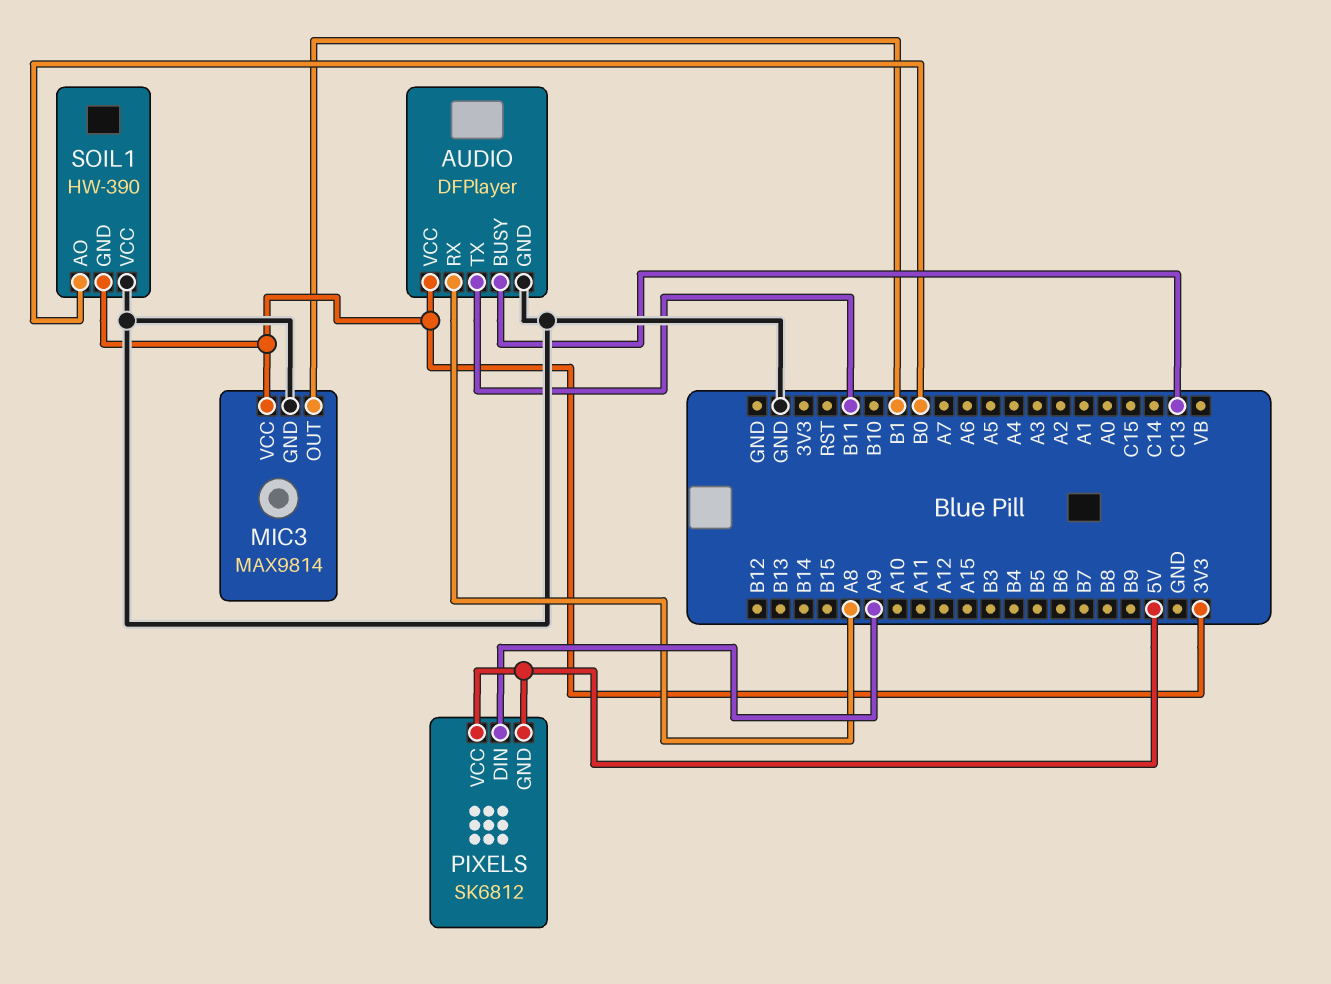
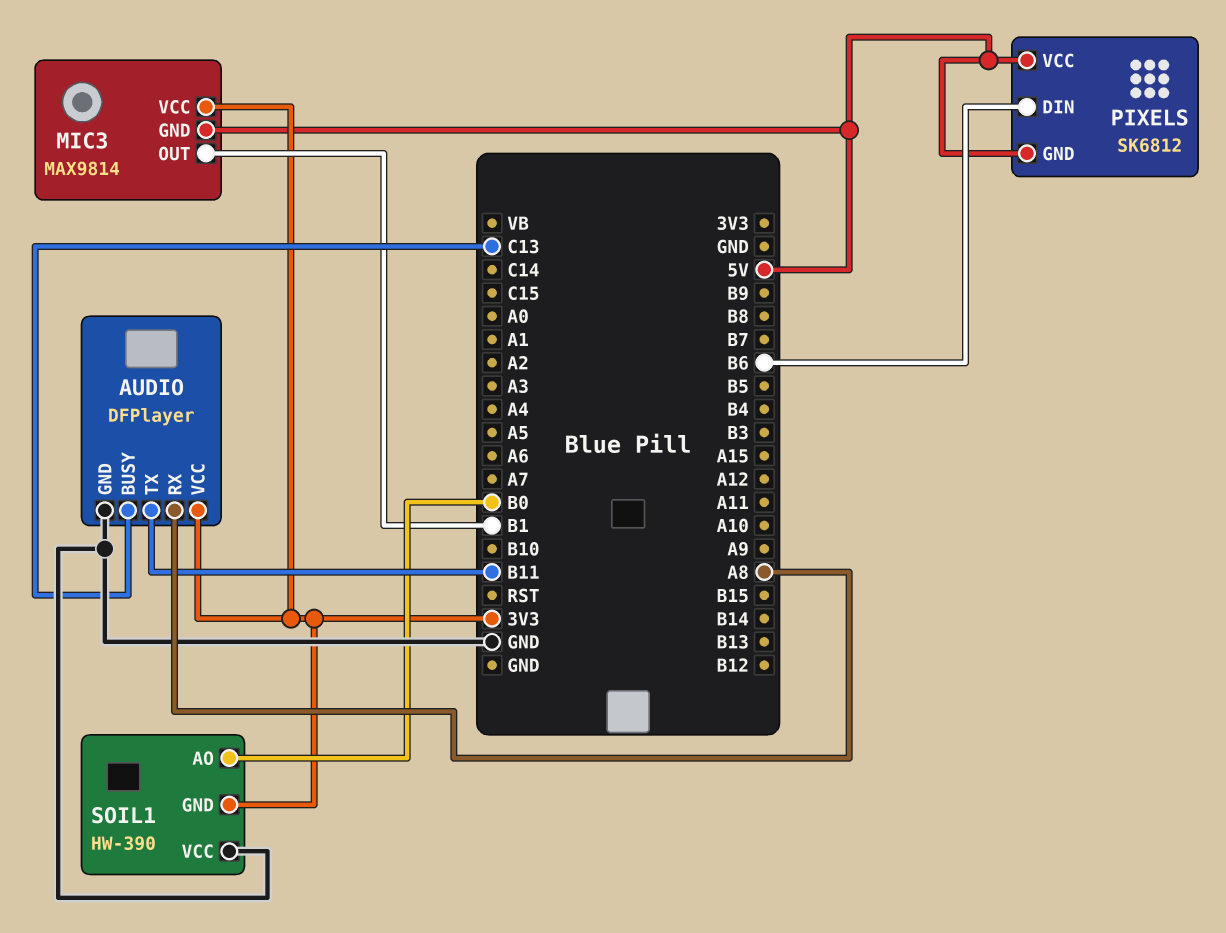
MIC3 pin GND: GND -> 5V
PIXELS pin DIN: A9 -> B6

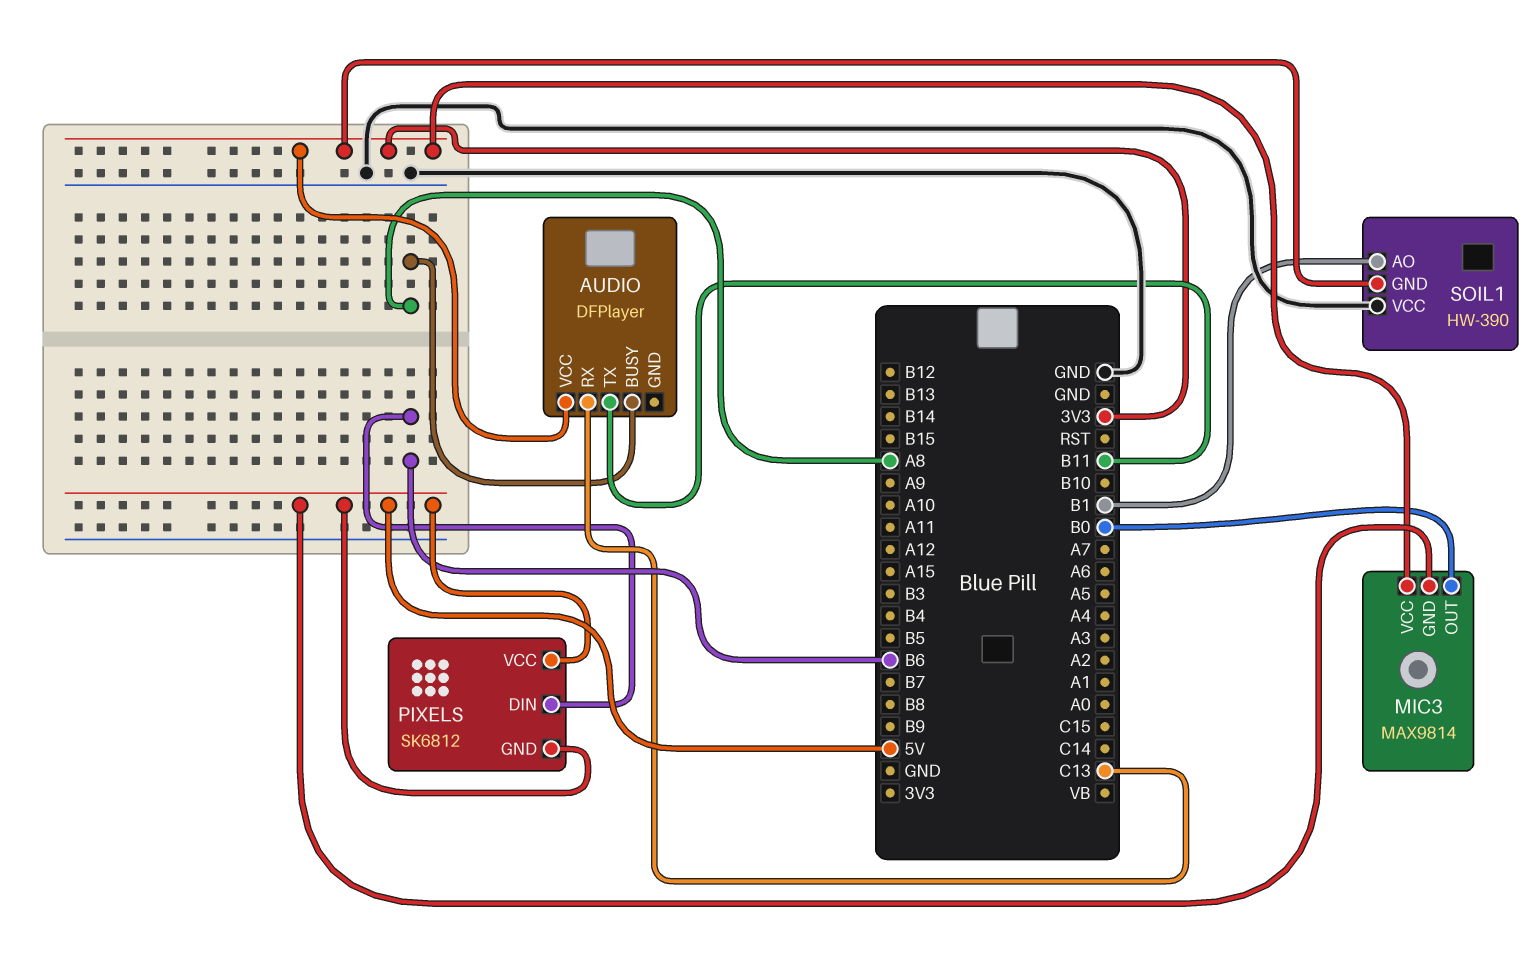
AUDIO pin BUSY: C13 -> A8
AUDIO pin GND: GND -> none
AUDIO pin RX: A8 -> C13
MIC3 pin OUT: B1 -> B0
SOIL1 pin AO: B0 -> B1

